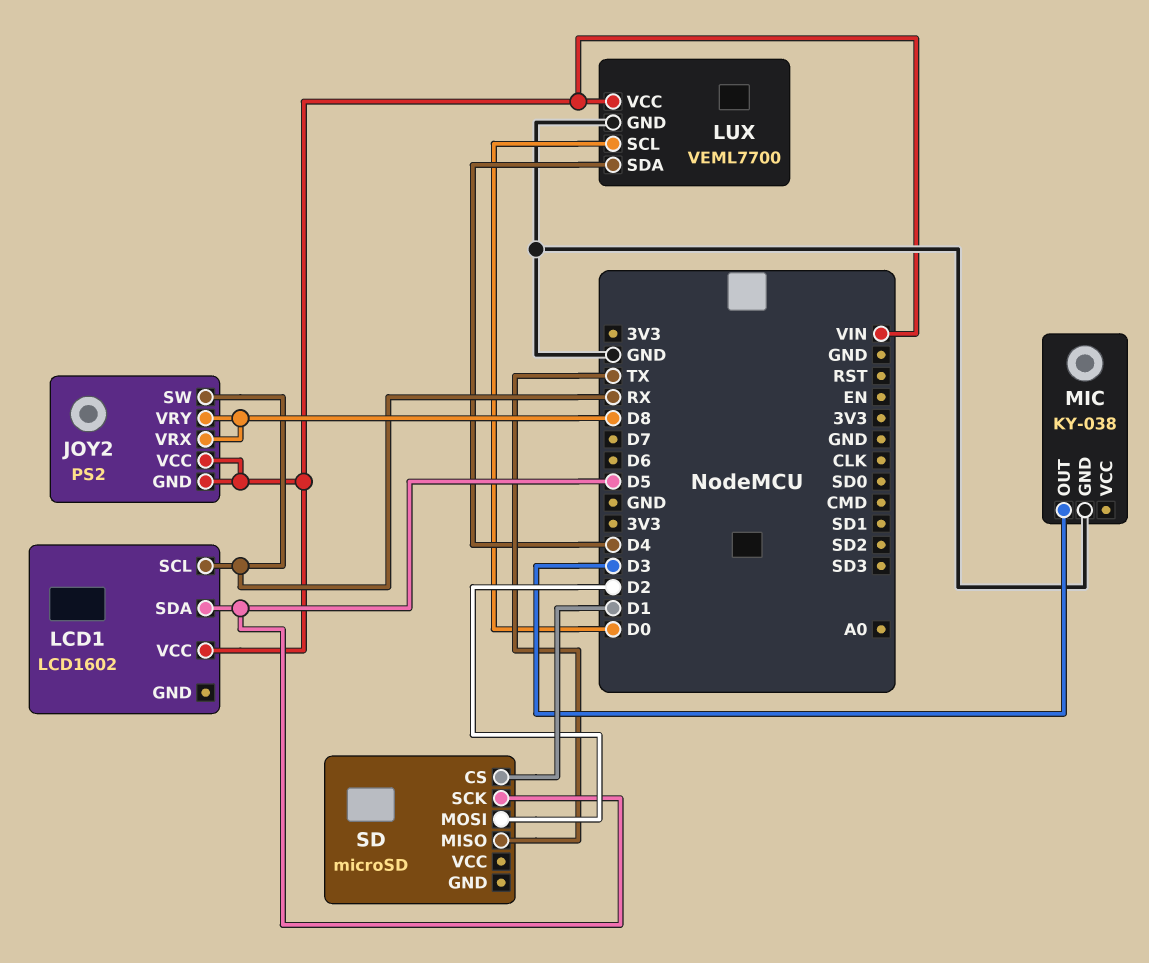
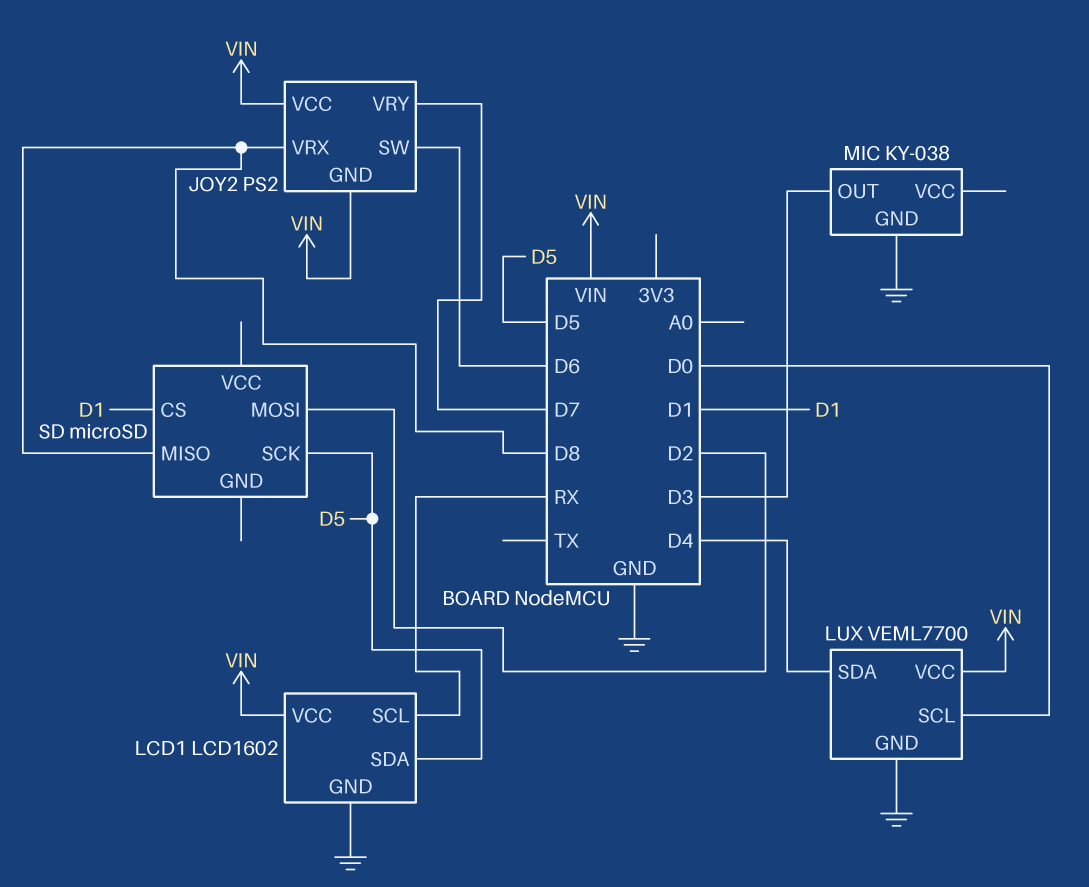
JOY2 pin SW: RX -> D6
JOY2 pin VRY: D8 -> D7
LCD1 pin GND: none -> GND
SD pin MISO: TX -> D8

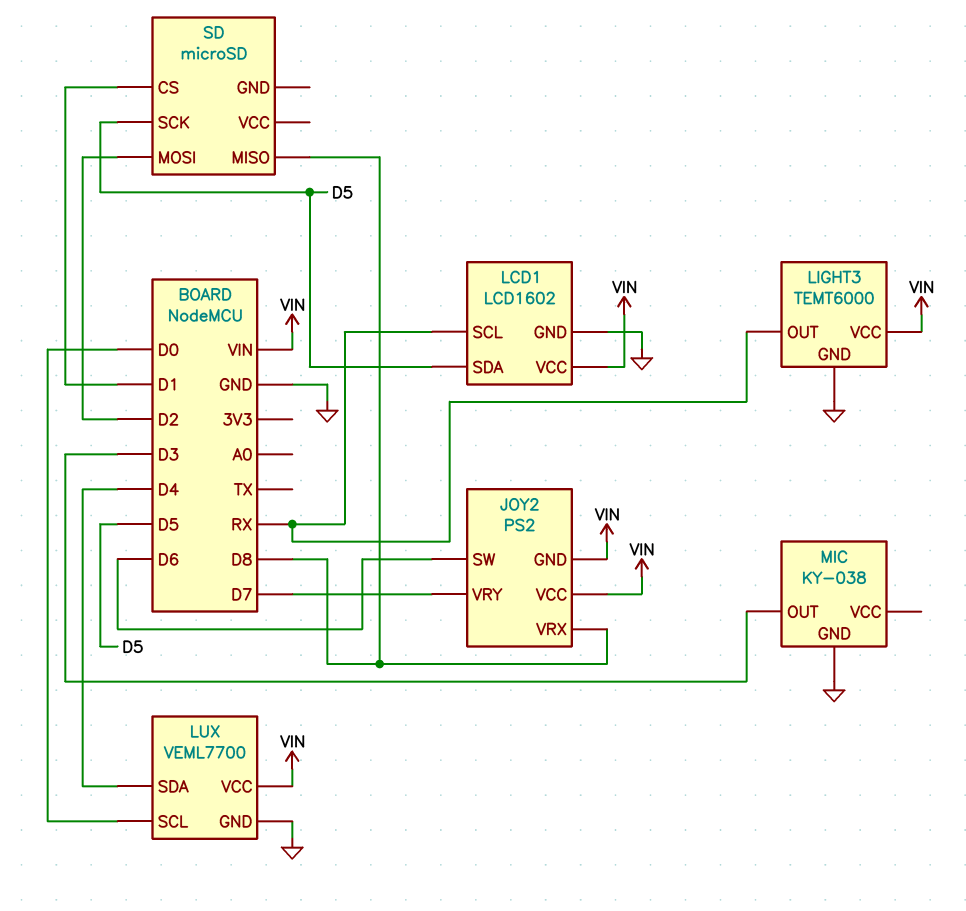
LIGHT3: none -> TEMT6000
LIGHT3 pin GND: none -> GND
LIGHT3 pin OUT: none -> RX
LIGHT3 pin VCC: none -> VIN

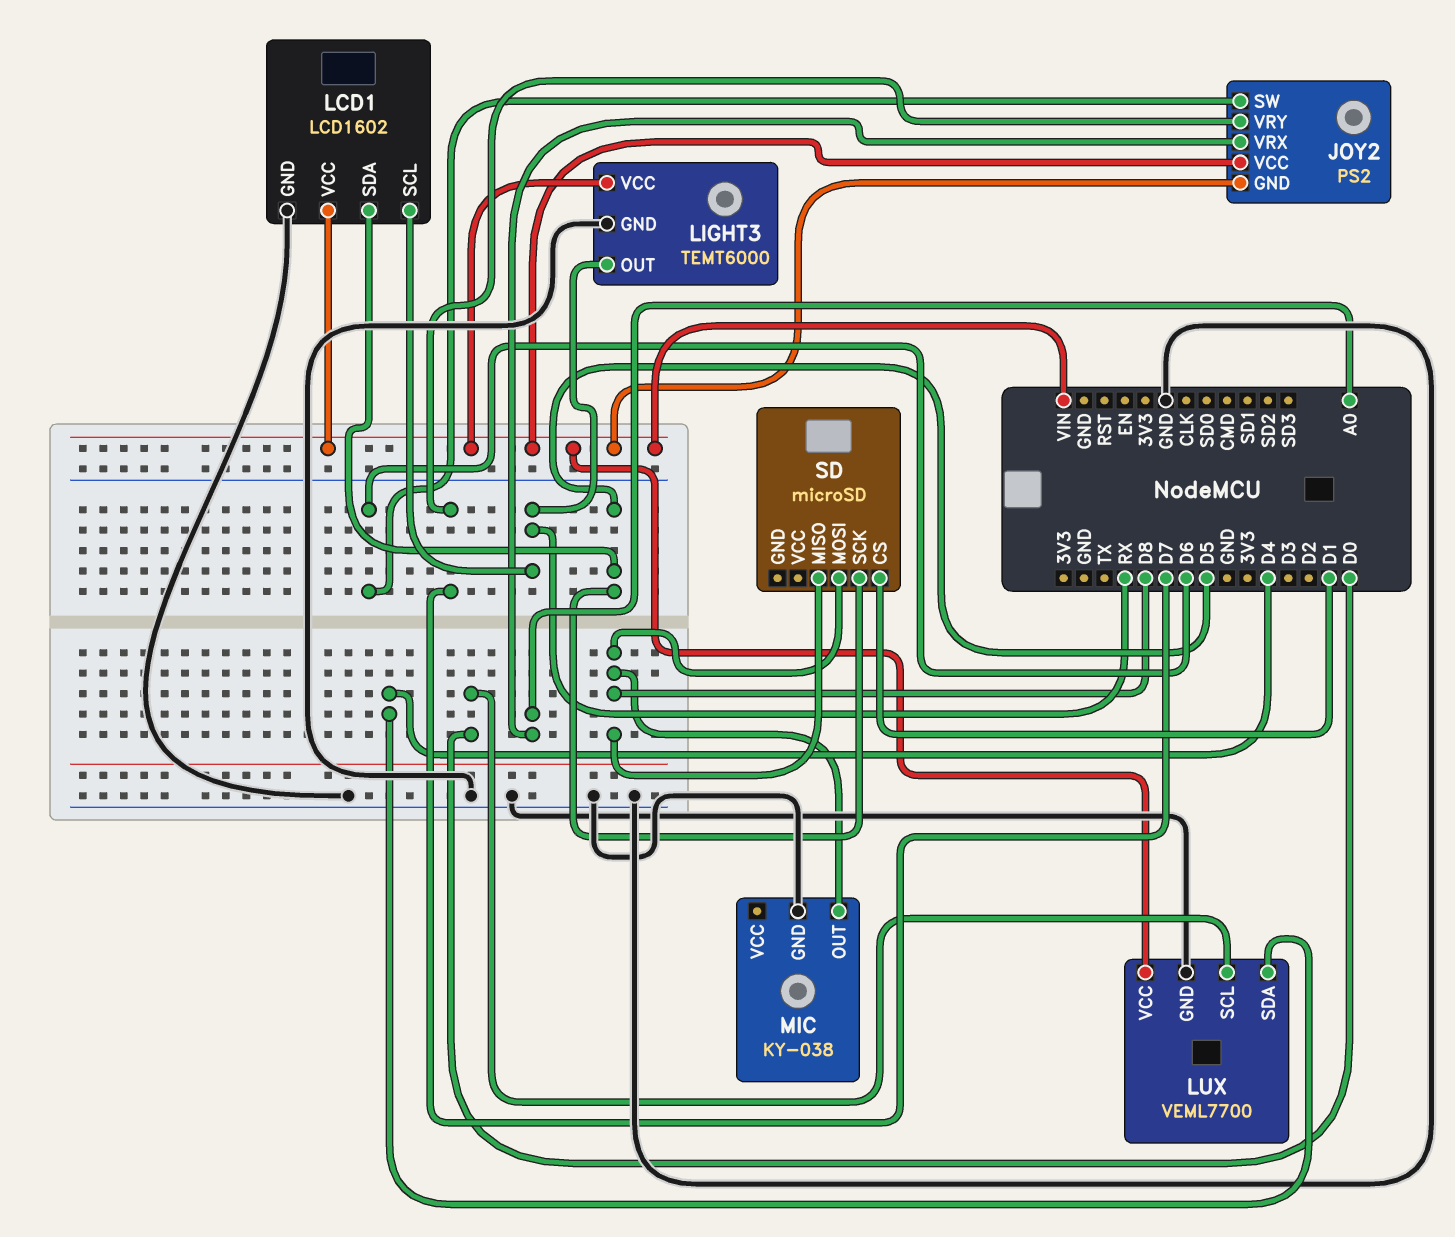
JOY2 pin VRX: D8 -> A0
MIC pin OUT: D3 -> D8
SD pin MOSI: D2 -> D8

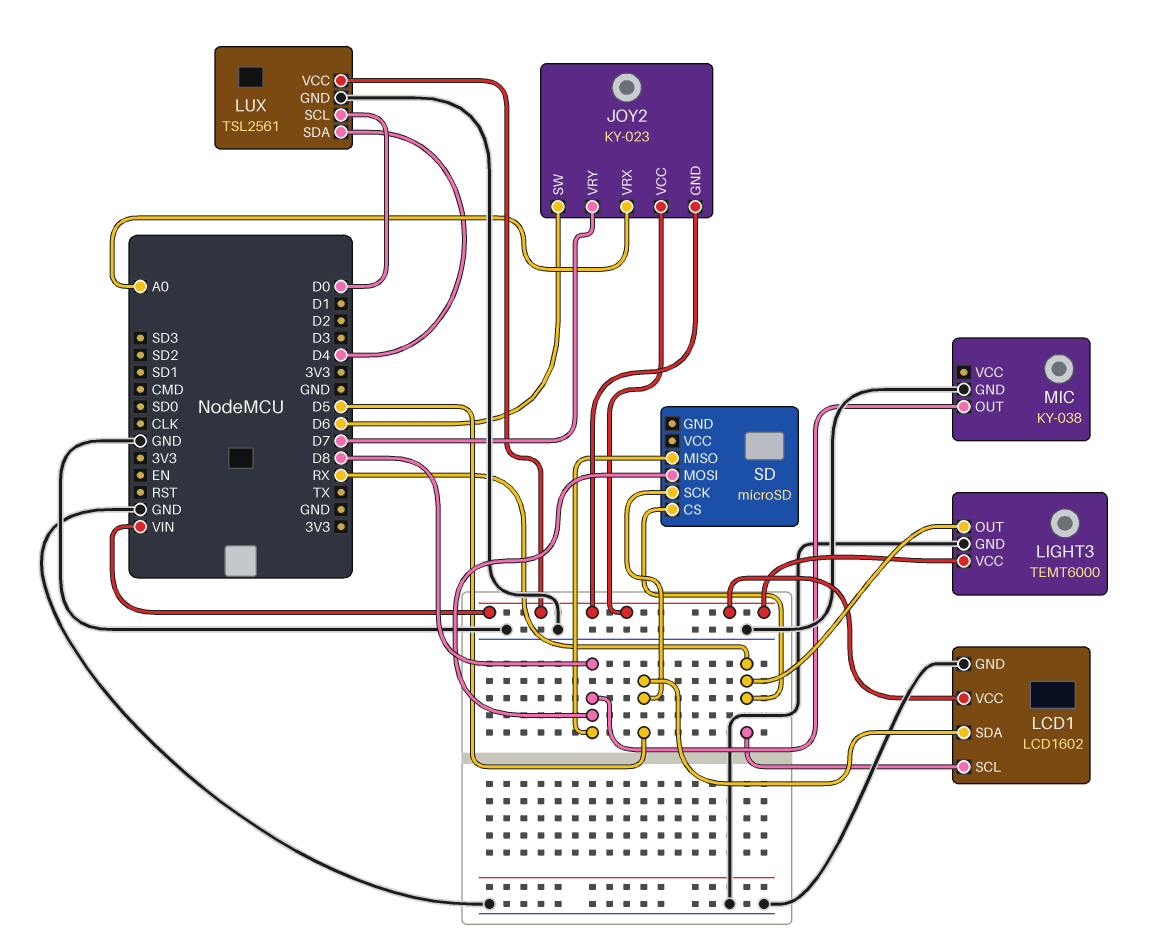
JOY2: PS2 -> KY-023
LUX: VEML7700 -> TSL2561
SD pin CS: D1 -> RX

